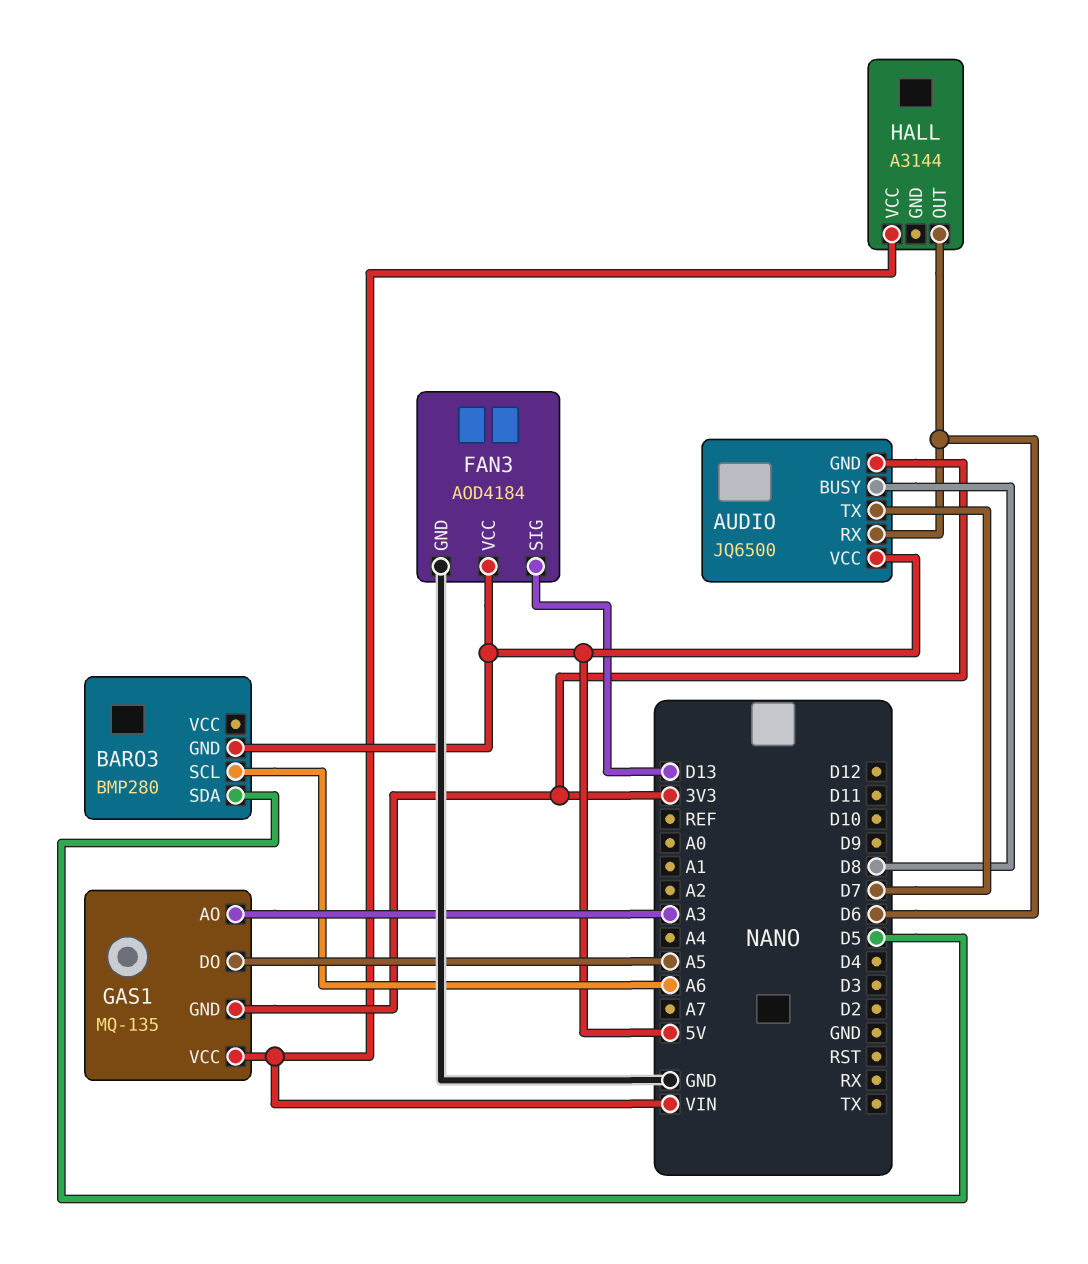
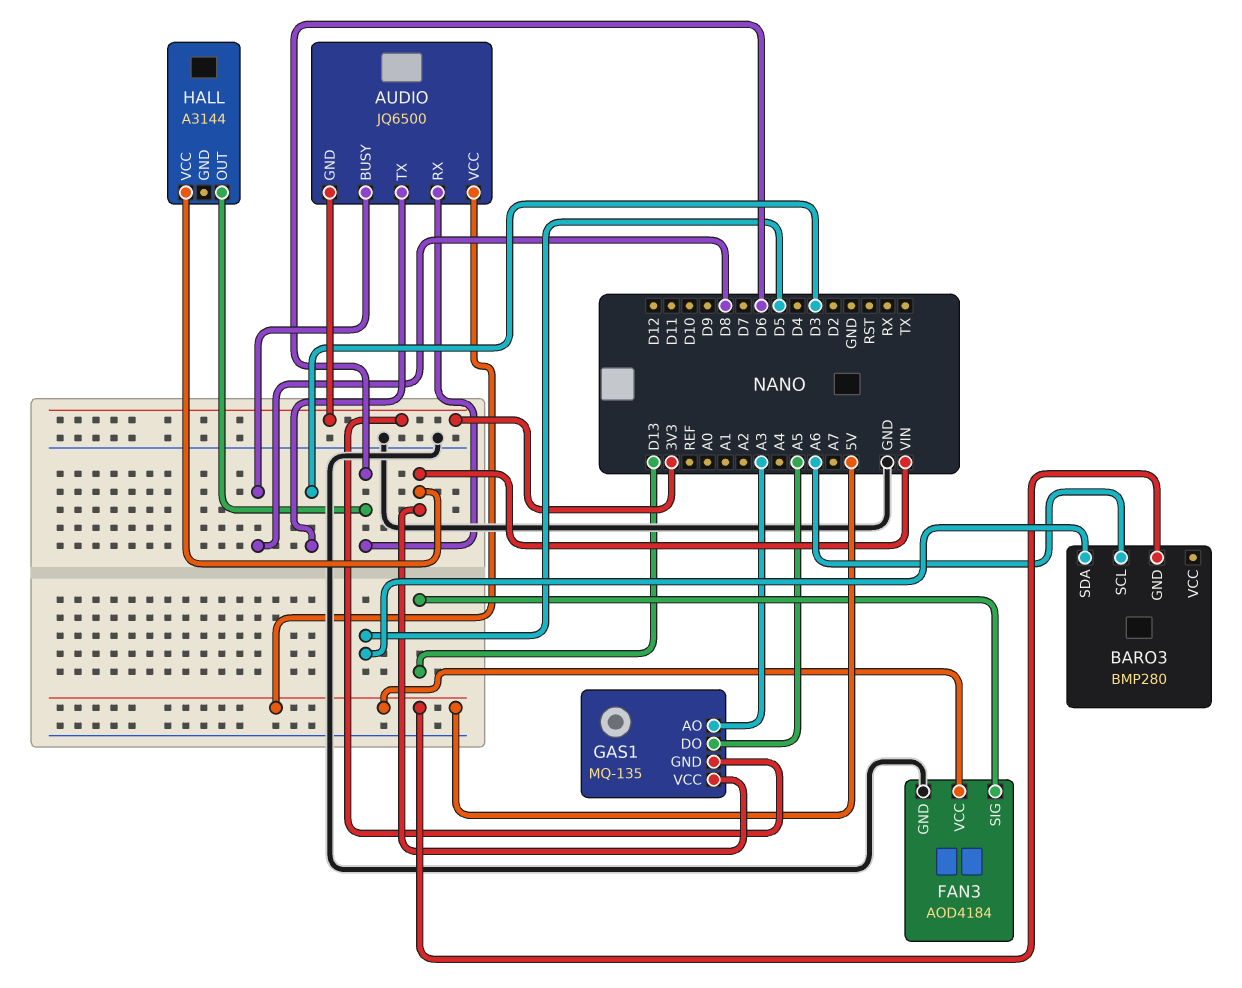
AUDIO pin TX: D7 -> D3

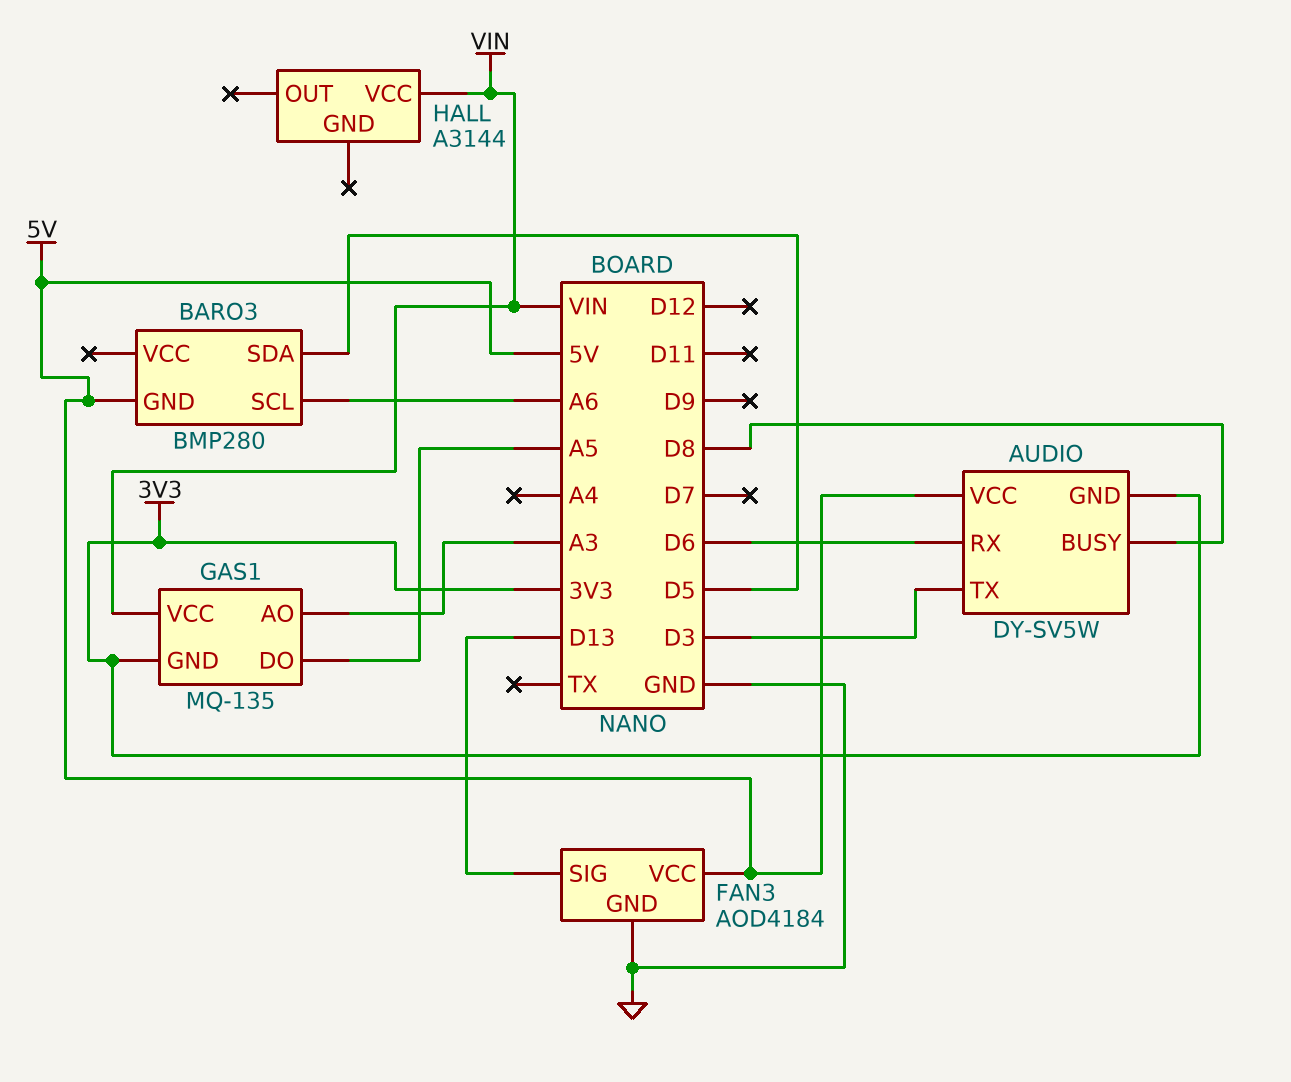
AUDIO: JQ6500 -> DY-SV5W
HALL pin OUT: D6 -> none

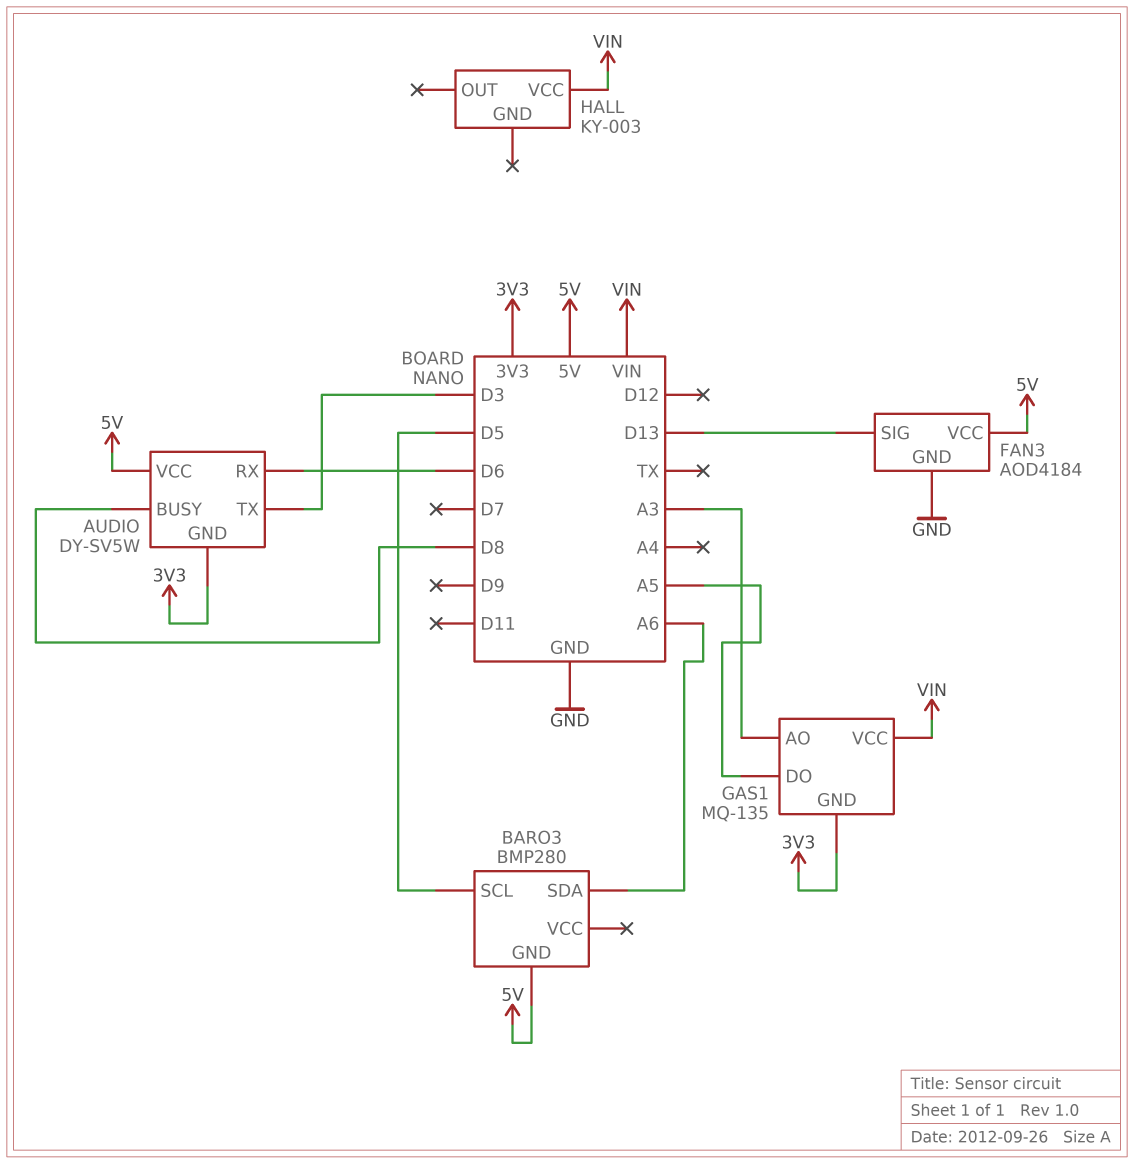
BARO3 pin SCL: A6 -> D5
BARO3 pin SDA: D5 -> A6
HALL: A3144 -> KY-003

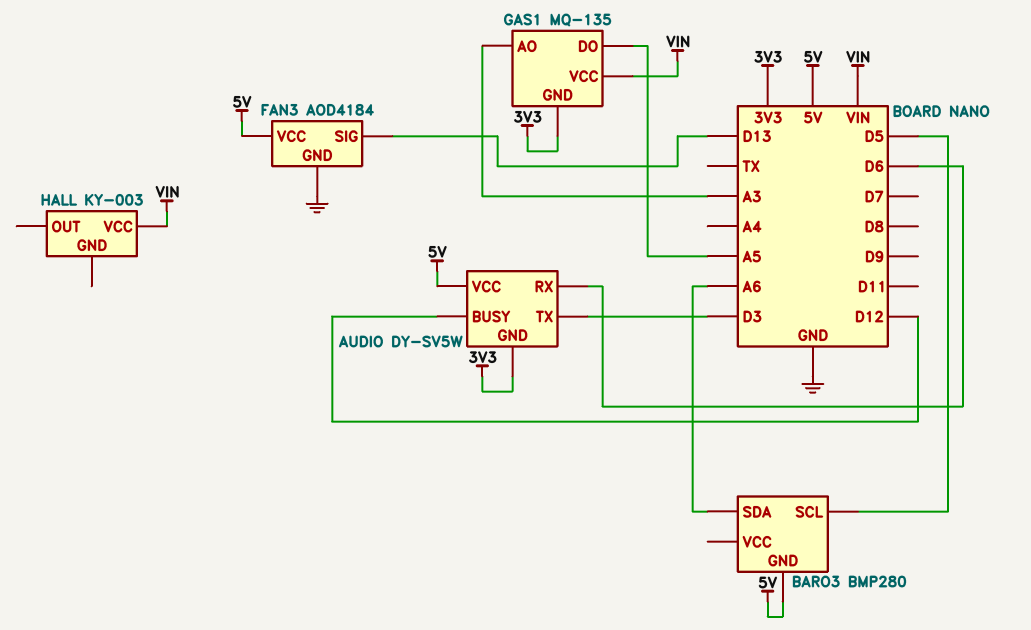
AUDIO pin BUSY: D8 -> D12

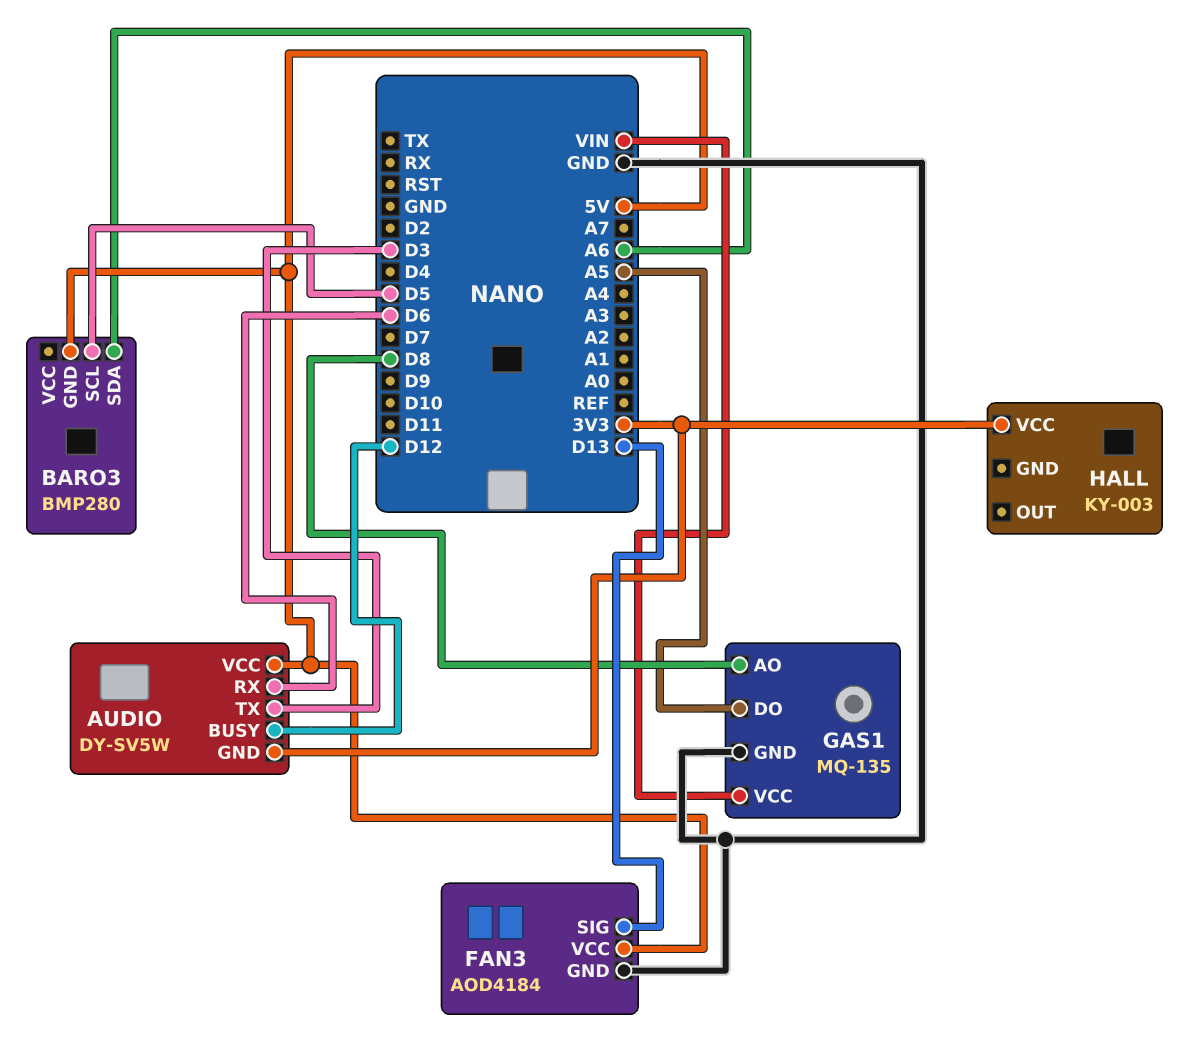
GAS1 pin AO: A3 -> D8
GAS1 pin GND: 3V3 -> GND
HALL pin VCC: VIN -> 3V3

